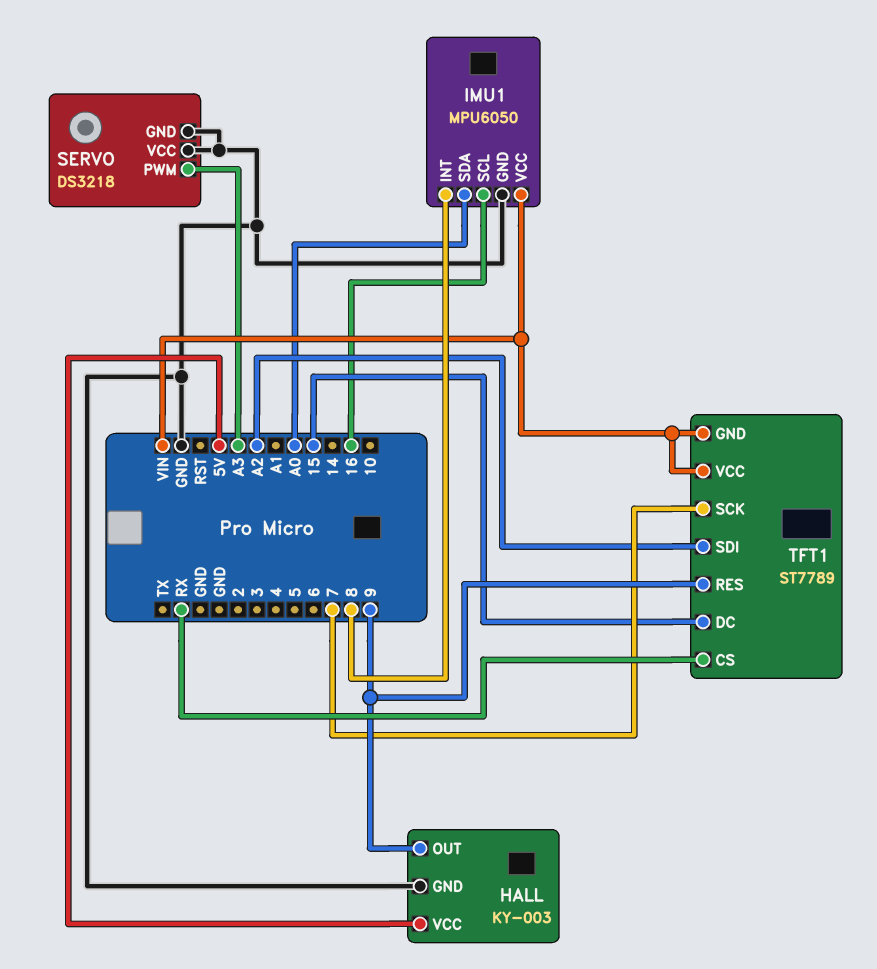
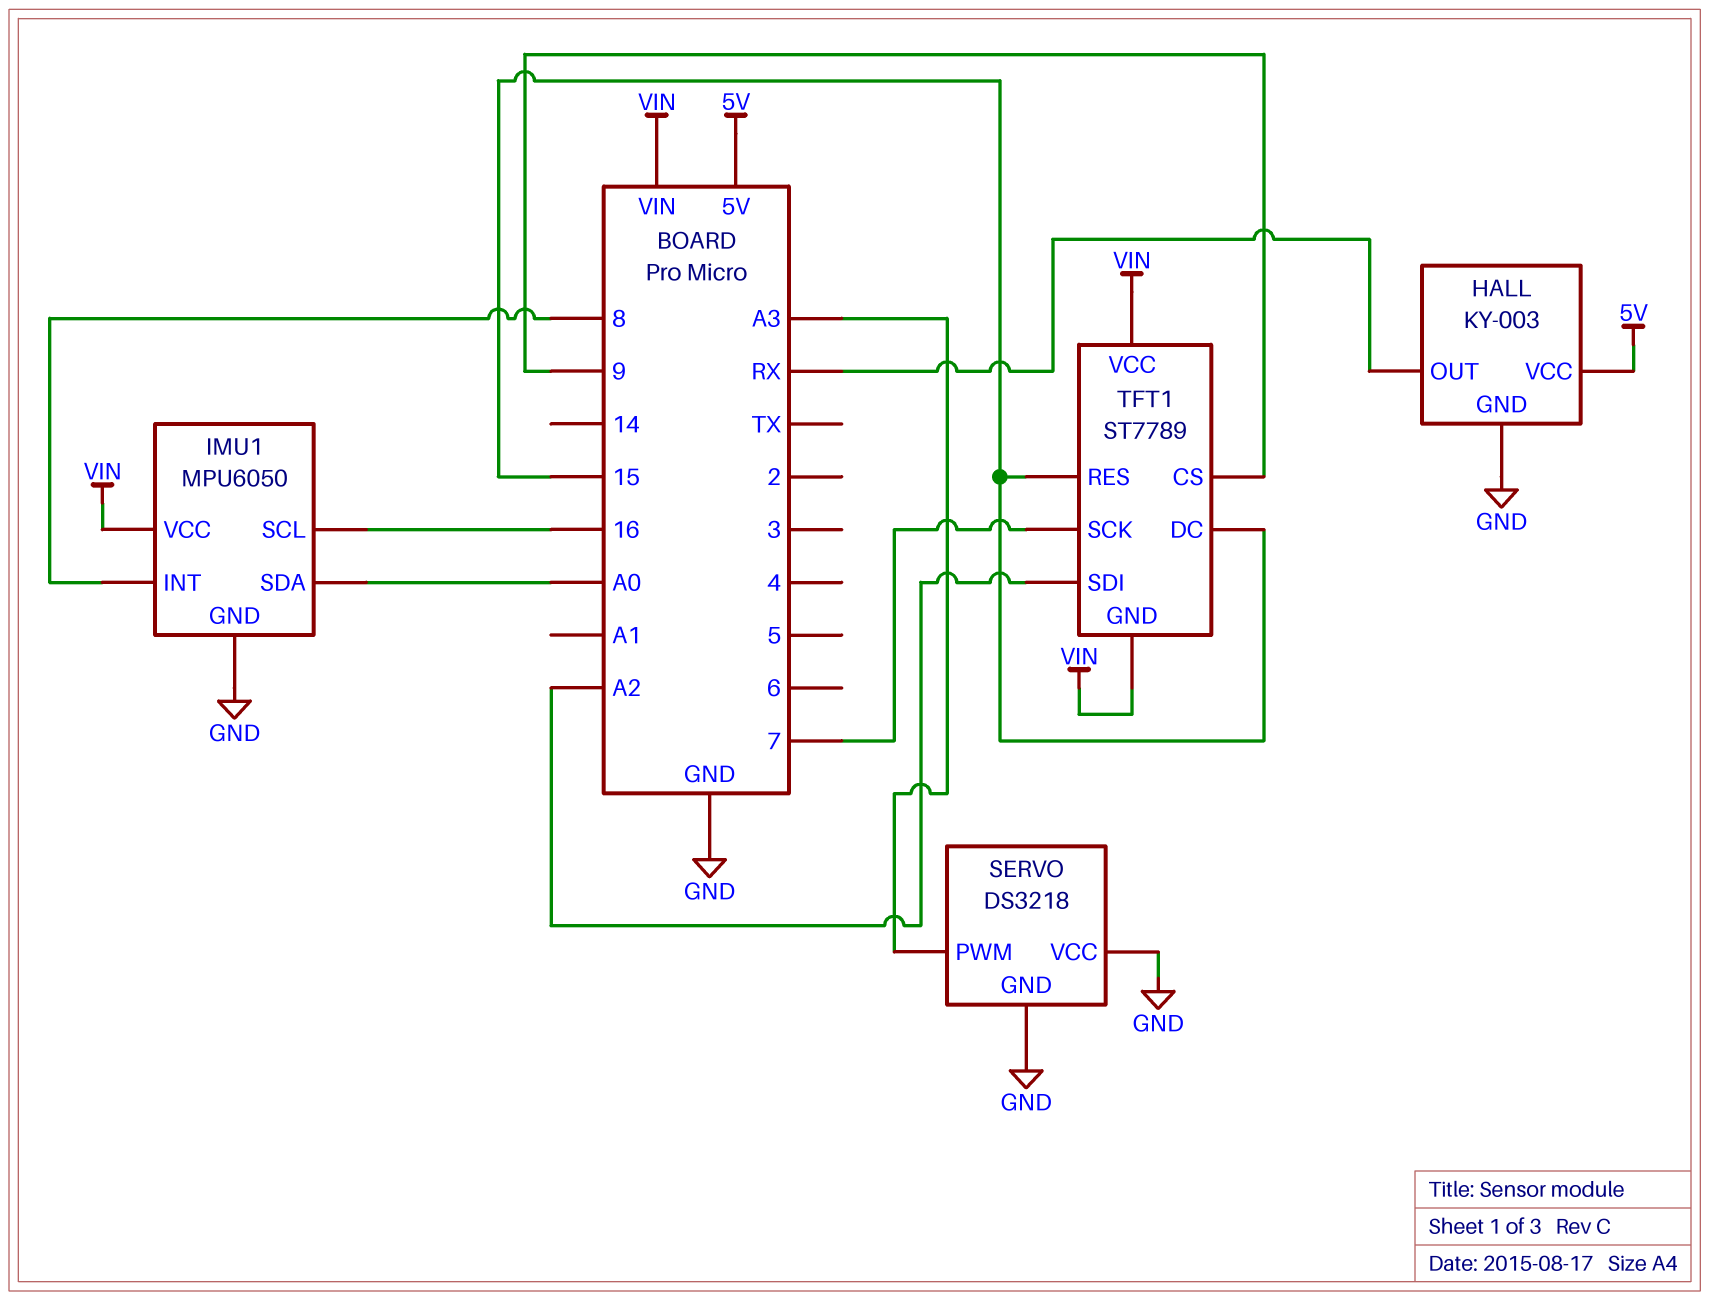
HALL pin OUT: 9 -> RX
TFT1 pin CS: RX -> 9
TFT1 pin RES: 9 -> 15

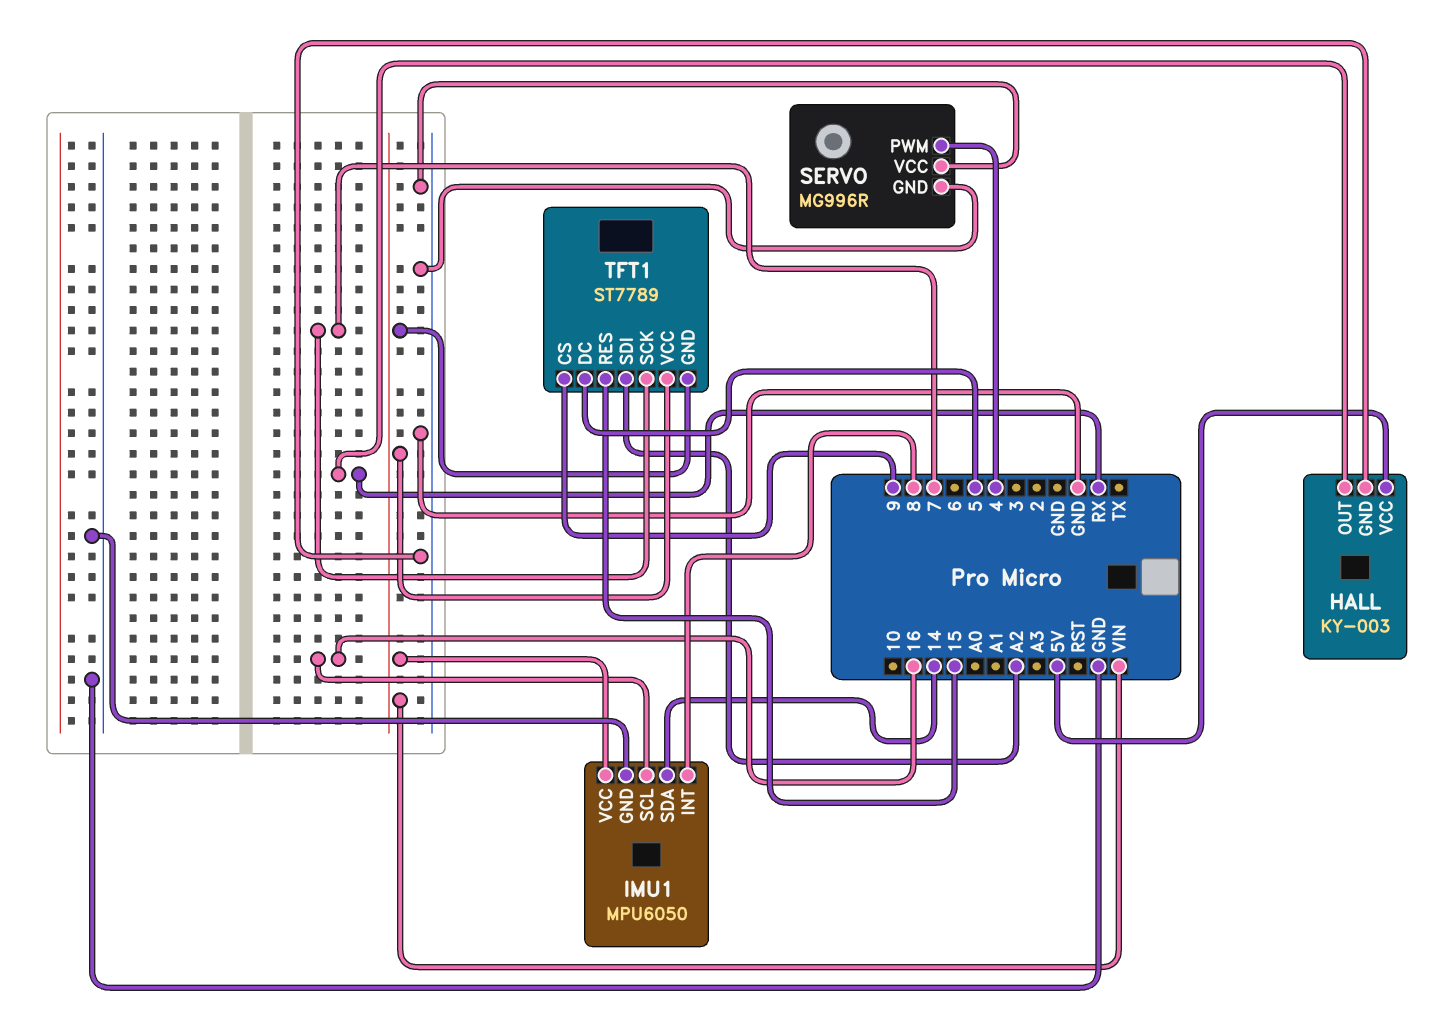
IMU1 pin SDA: A0 -> 14
SERVO: DS3218 -> MG996R
SERVO pin PWM: A3 -> 4
TFT1 pin DC: 15 -> 5

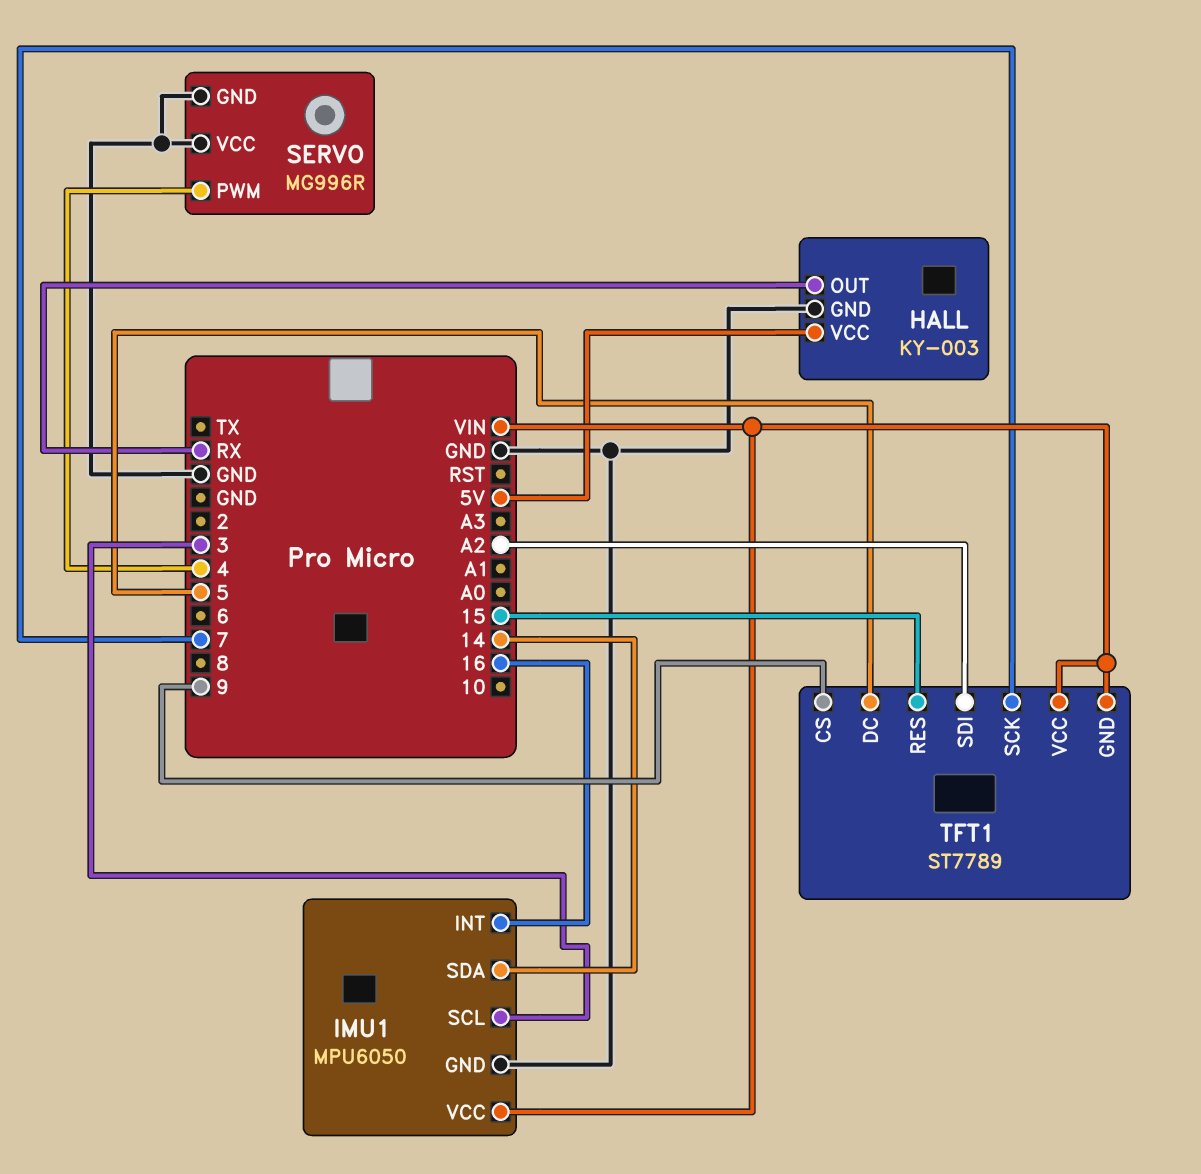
IMU1 pin INT: 8 -> 16
IMU1 pin SCL: 16 -> 3

